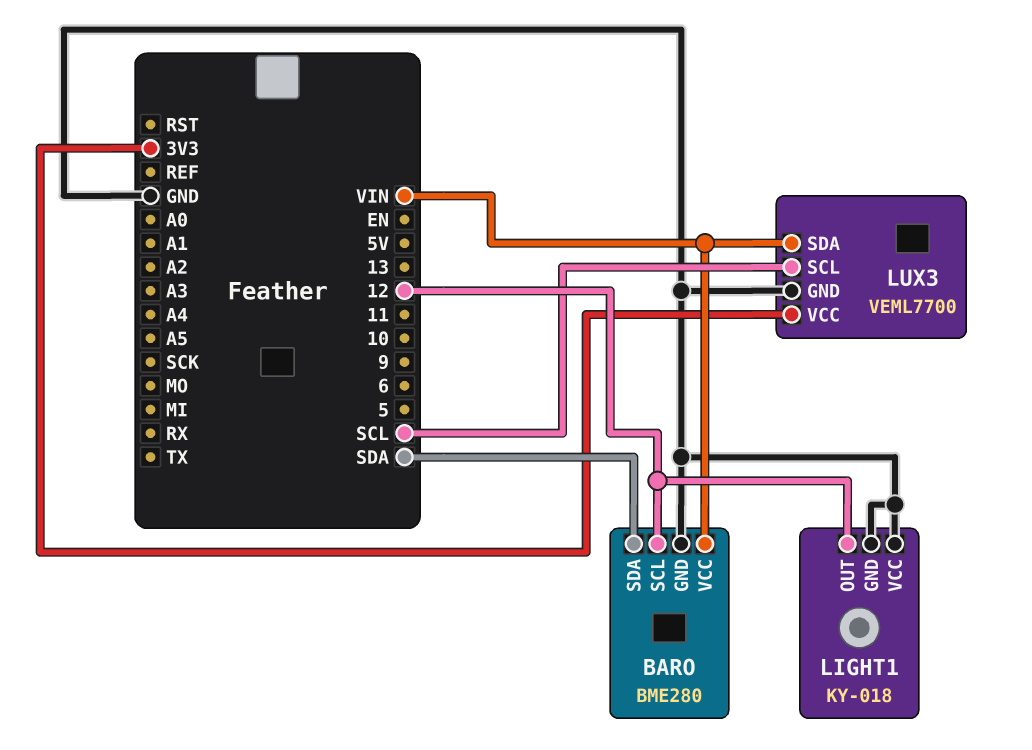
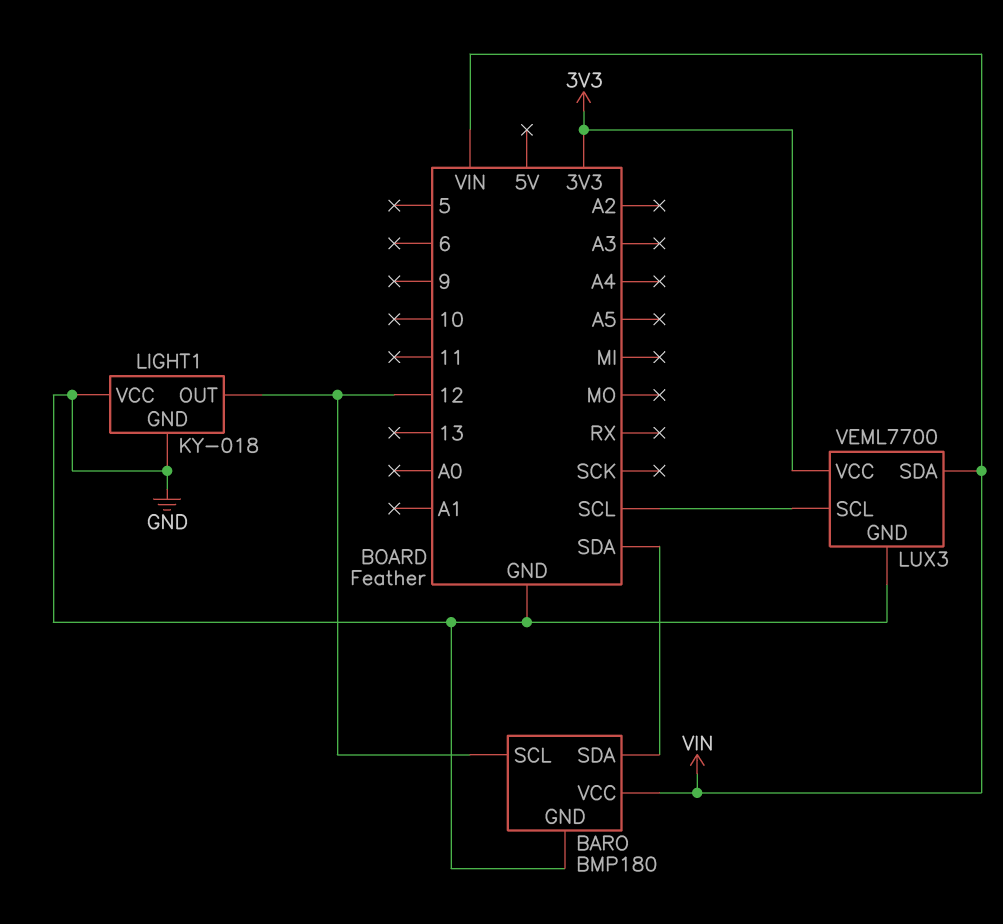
BARO: BME280 -> BMP180

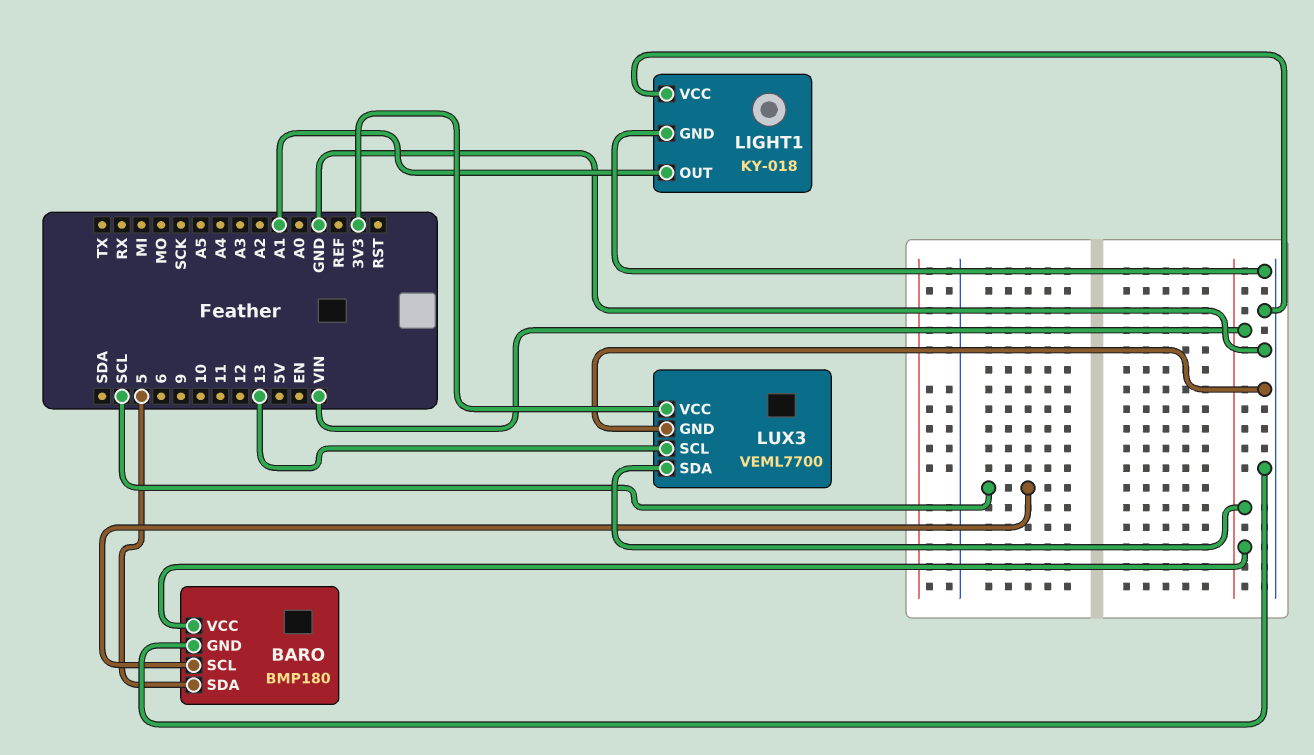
BARO pin SCL: 12 -> SCL
BARO pin SDA: SDA -> 5
LIGHT1 pin OUT: 12 -> A1
LUX3 pin SCL: SCL -> 13

